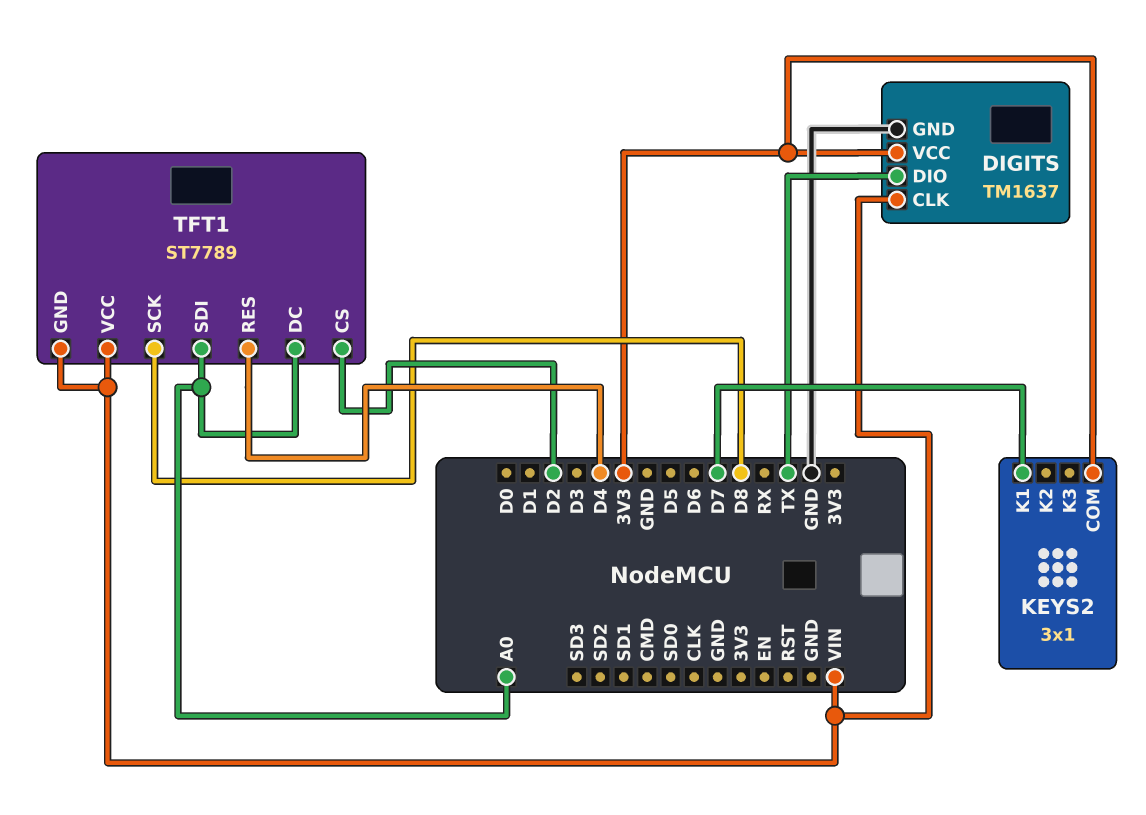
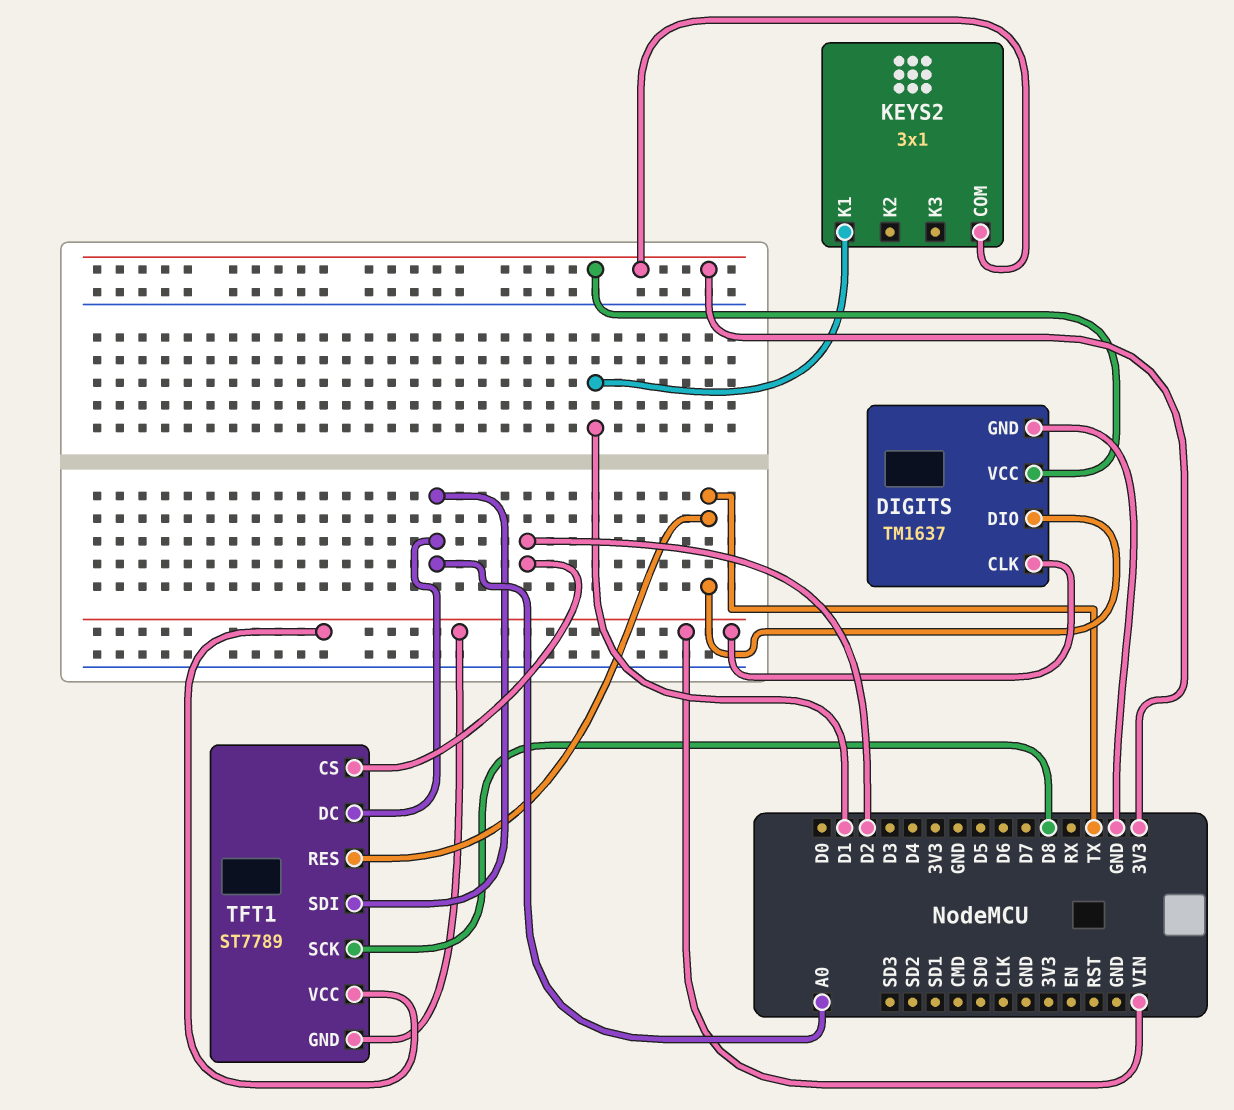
KEYS2 pin K1: D7 -> D1
TFT1 pin RES: D4 -> TX

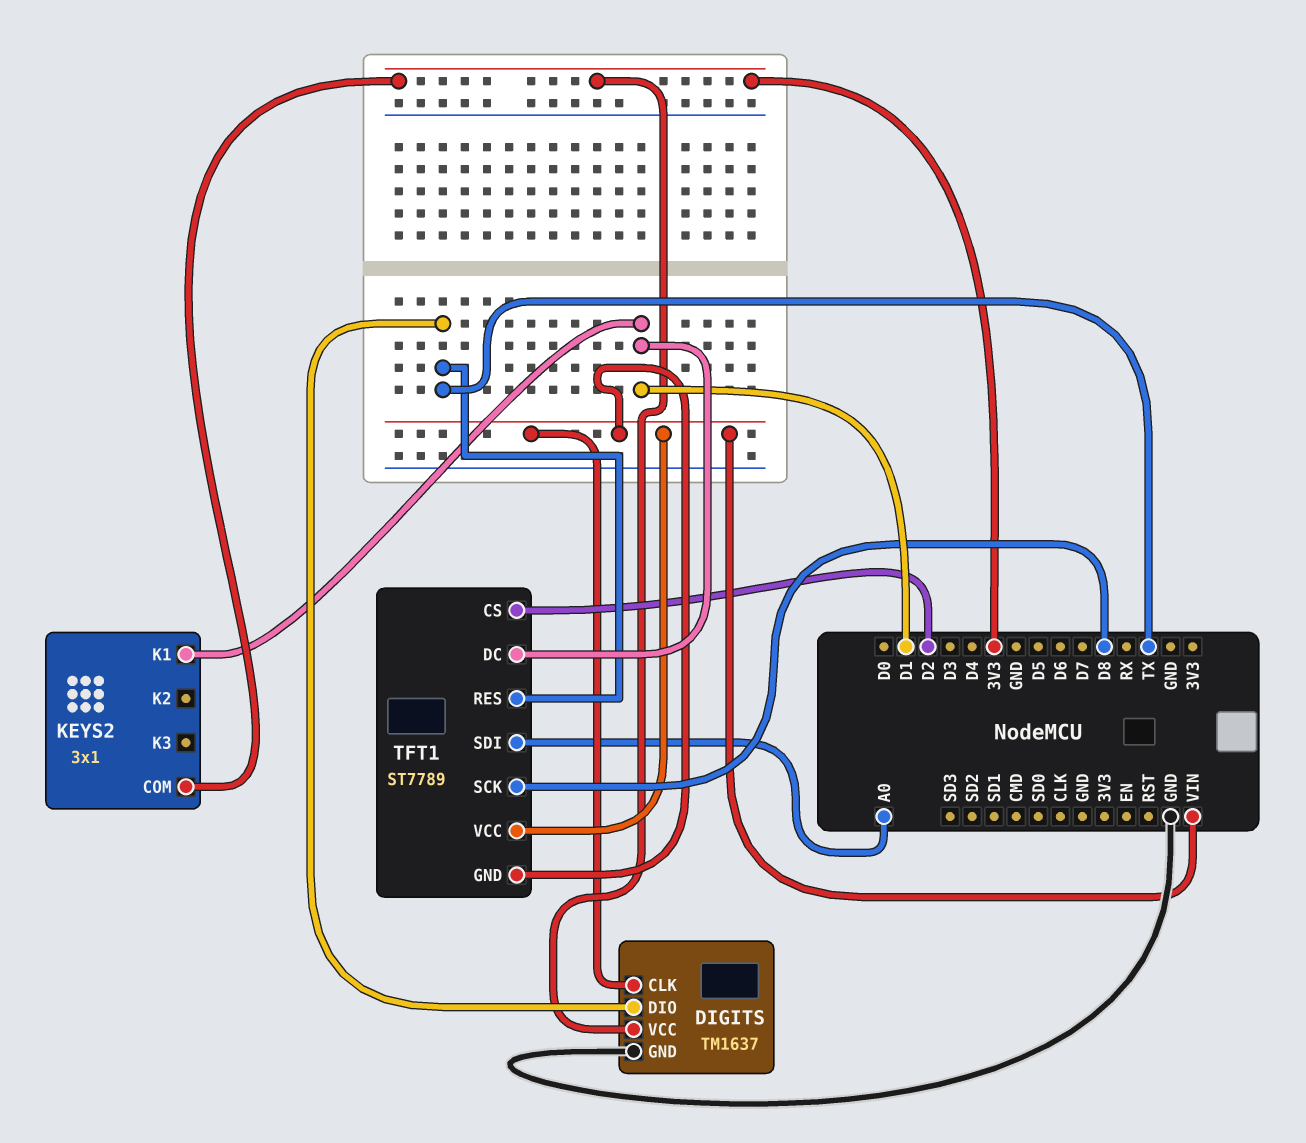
TFT1 pin DC: A0 -> D1

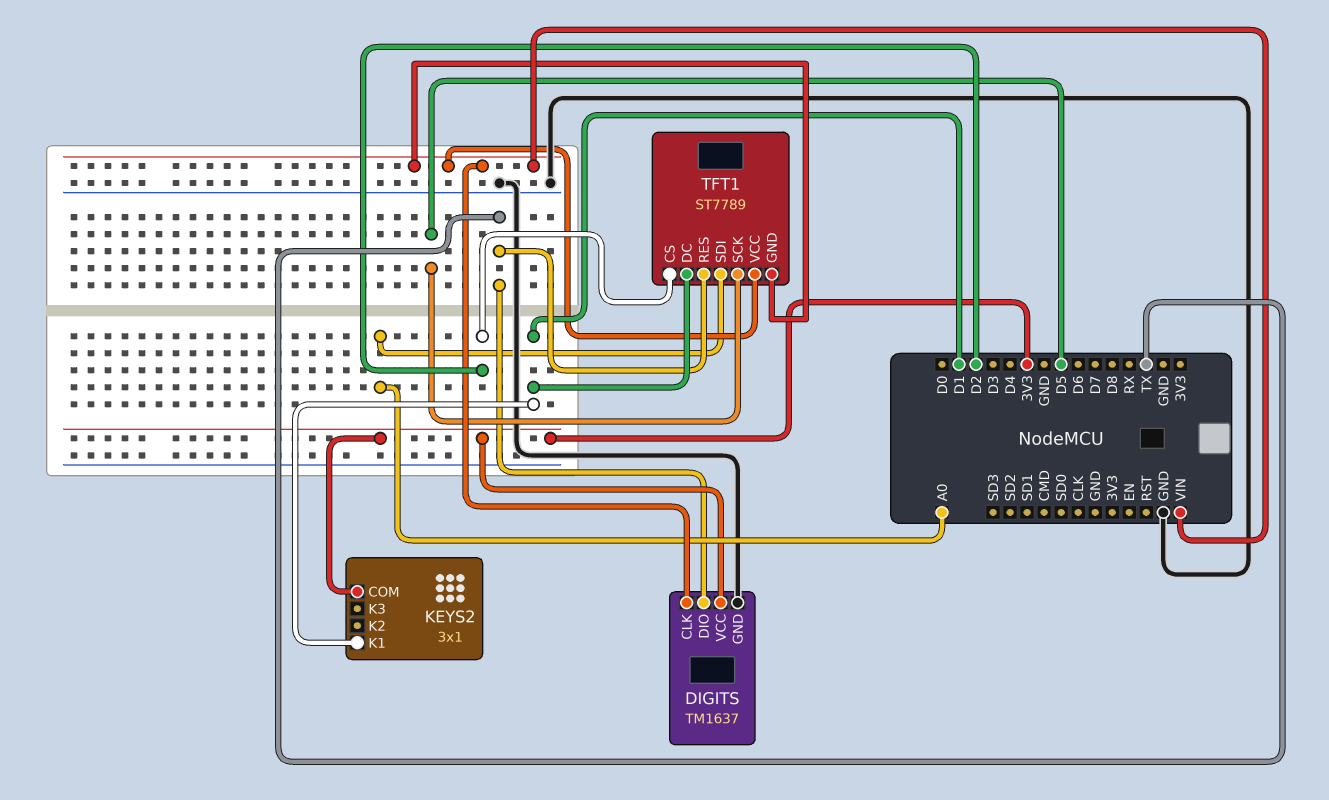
TFT1 pin SCK: D8 -> D5

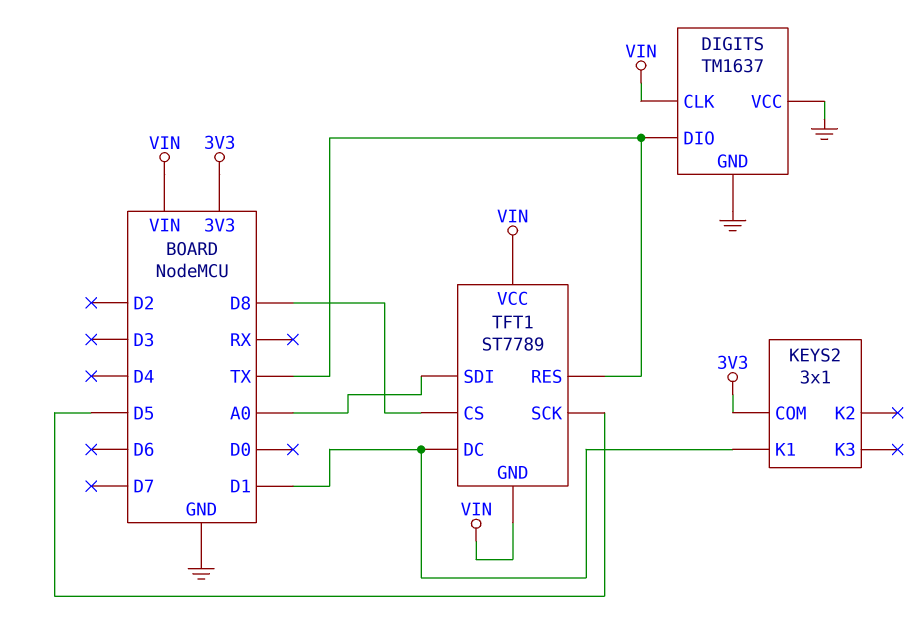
DIGITS pin VCC: 3V3 -> GND
TFT1 pin CS: D2 -> D8

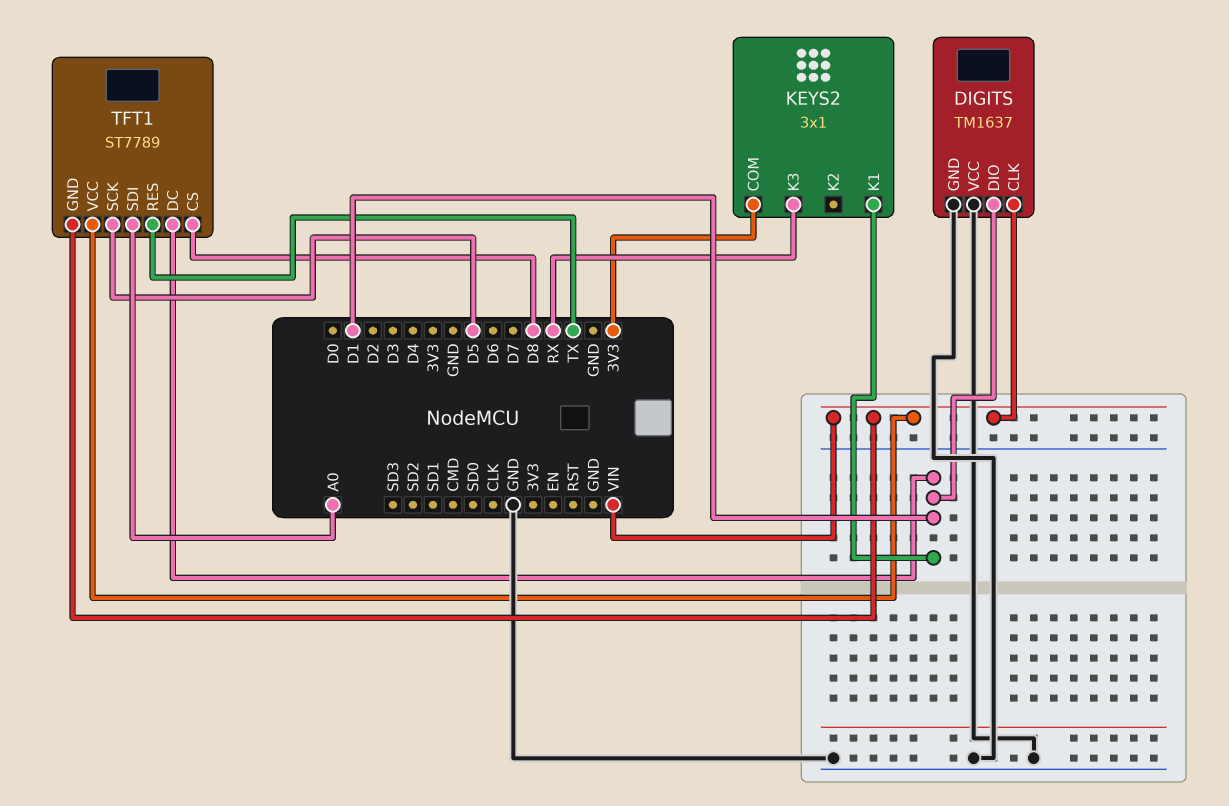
DIGITS pin DIO: TX -> D1
KEYS2 pin K3: none -> RX

